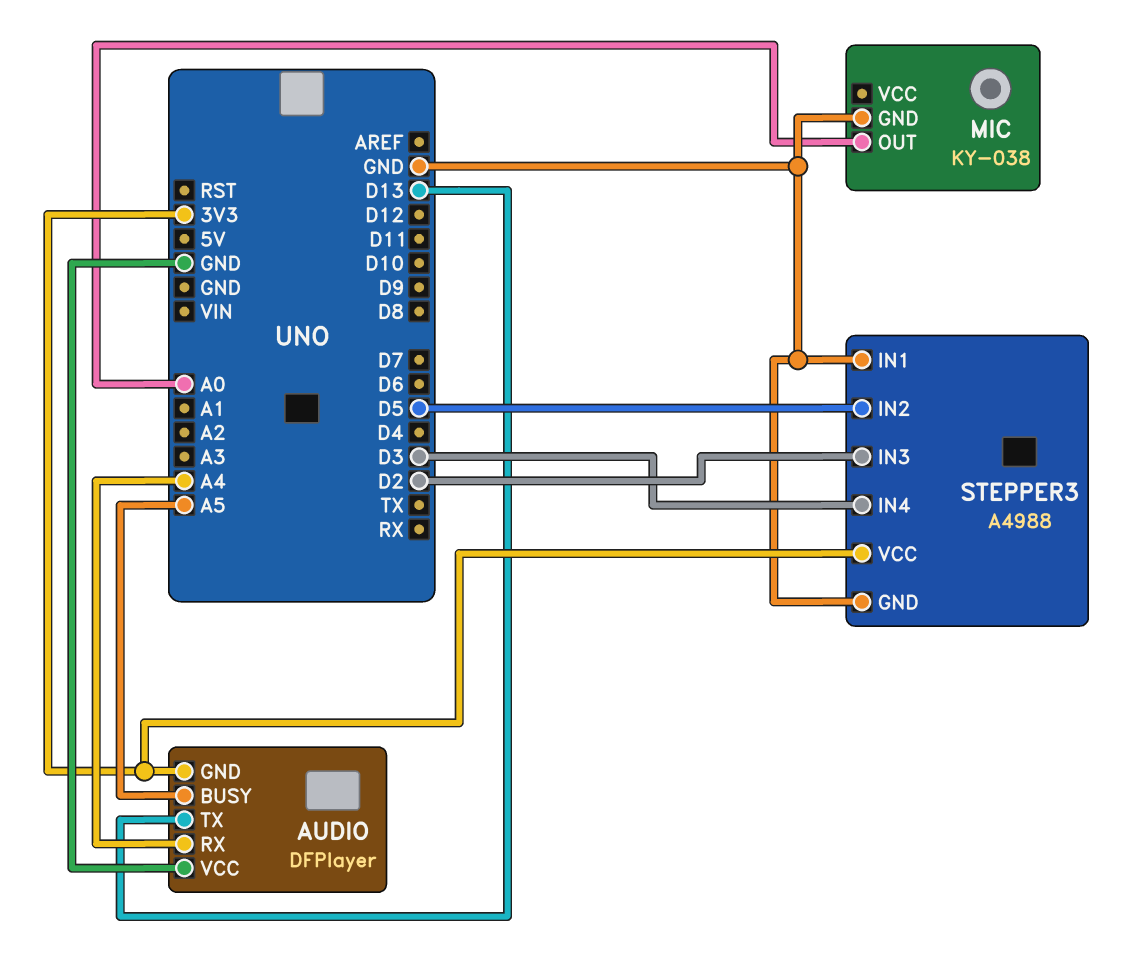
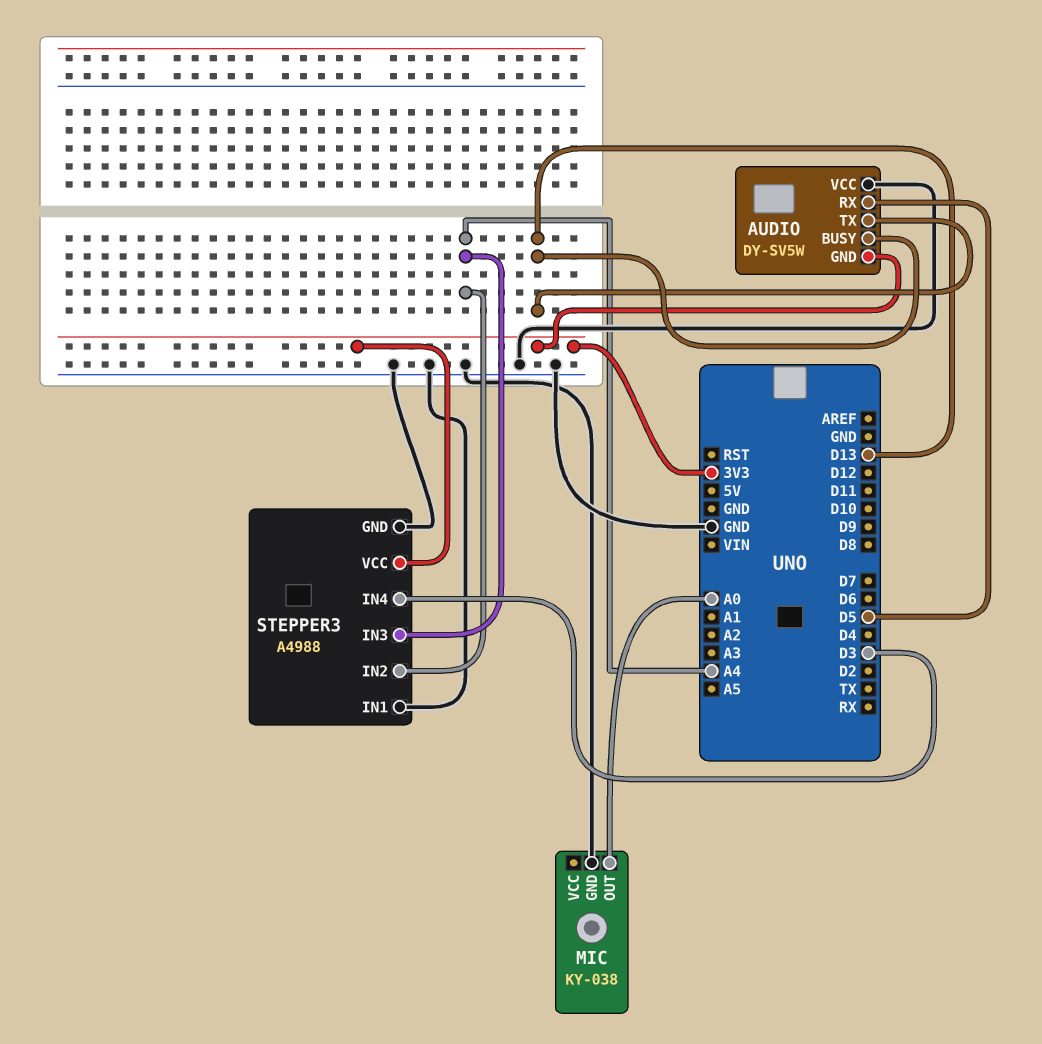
AUDIO: DFPlayer -> DY-SV5W
AUDIO pin BUSY: A5 -> D13
AUDIO pin RX: A4 -> D5
STEPPER3 pin IN2: D5 -> A4
STEPPER3 pin IN3: D2 -> A4

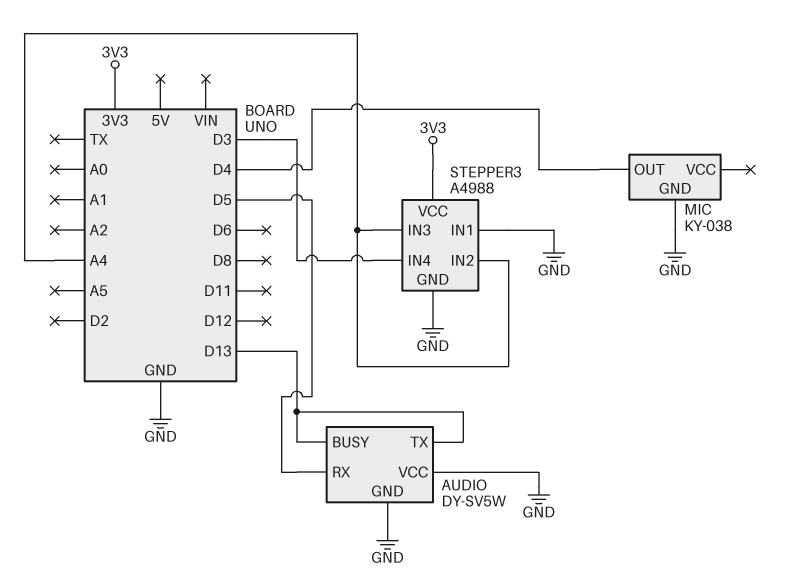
AUDIO pin GND: 3V3 -> GND
MIC pin OUT: A0 -> D4

